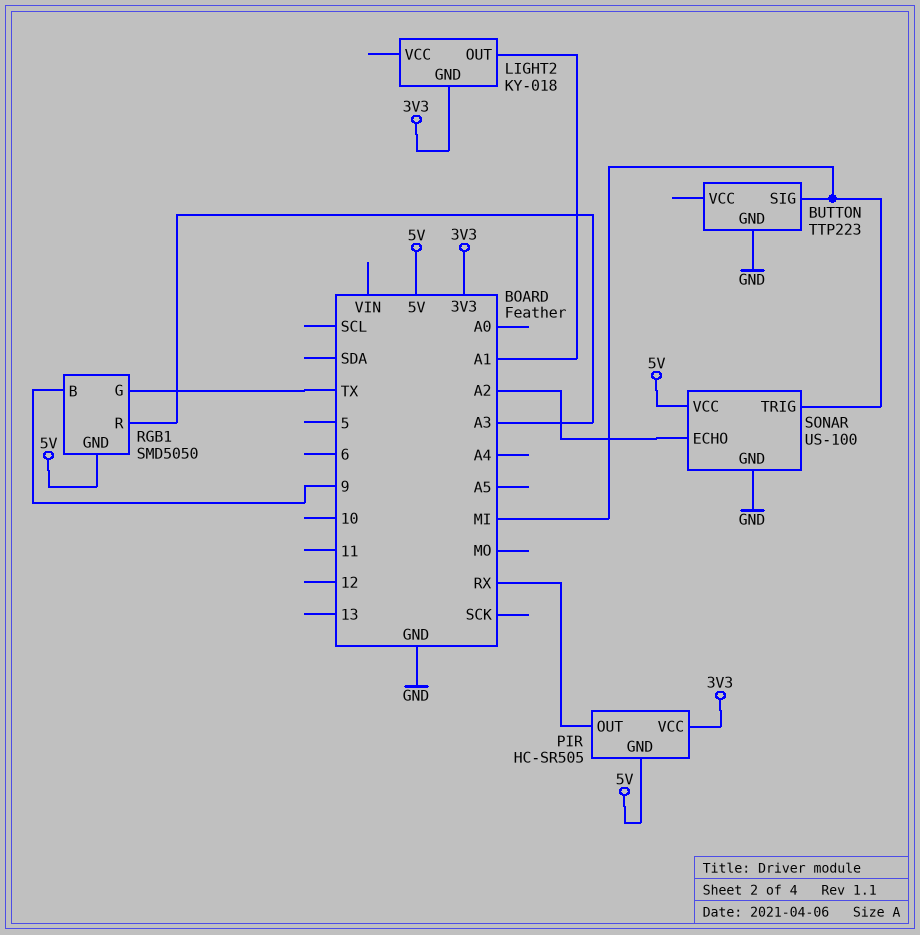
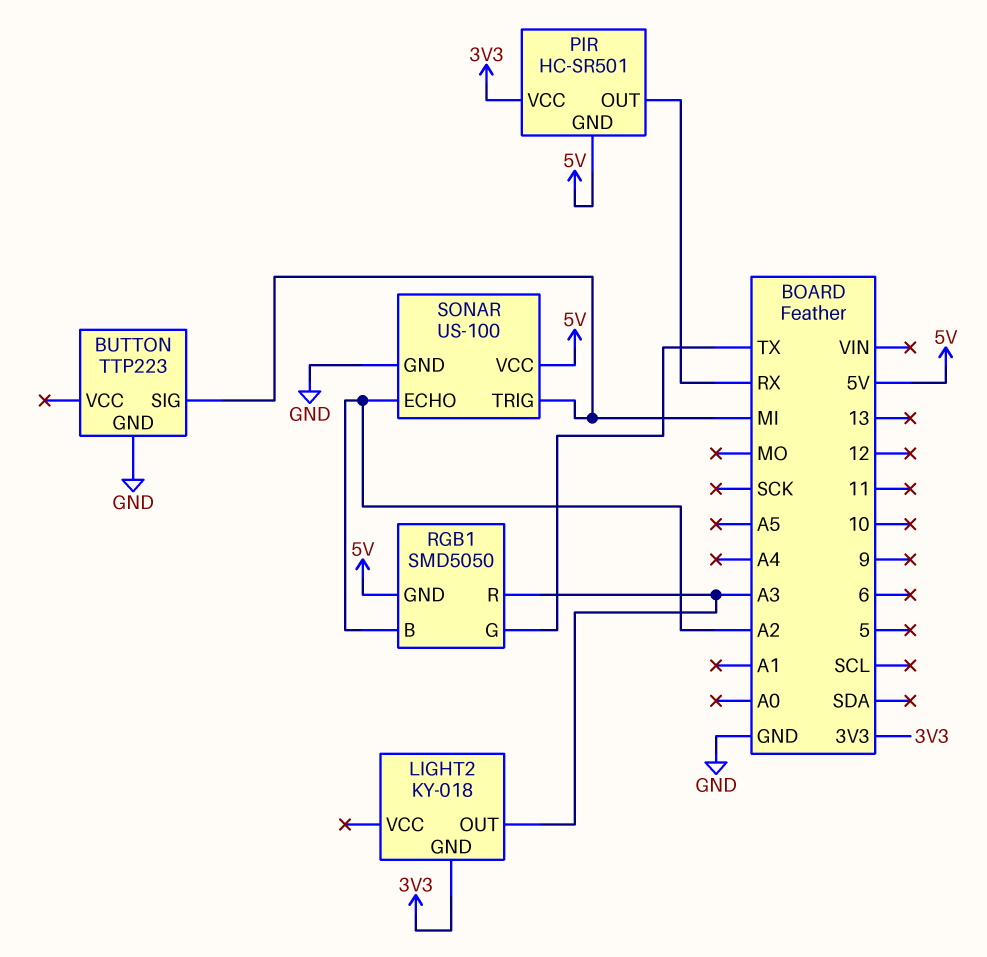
LIGHT2 pin OUT: A1 -> A3
PIR: HC-SR505 -> HC-SR501
RGB1 pin B: 9 -> A2

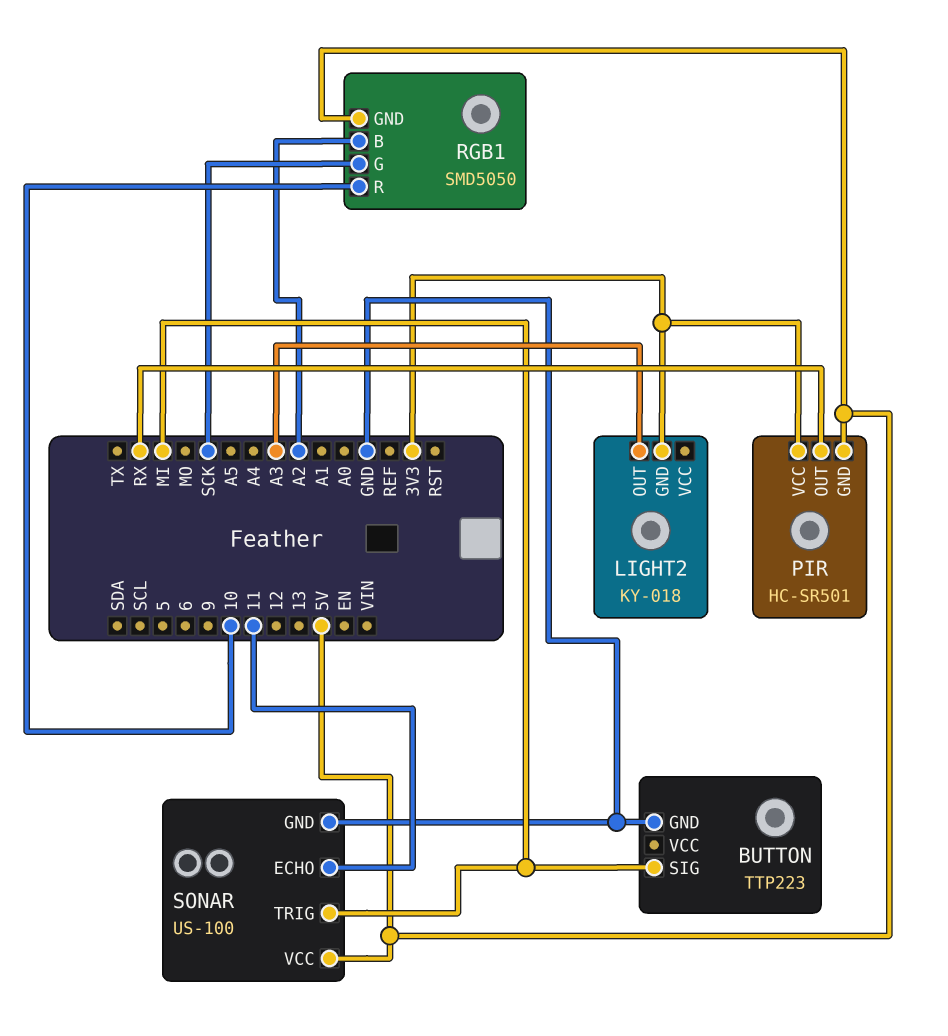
RGB1 pin G: TX -> SCK
RGB1 pin R: A3 -> 10
SONAR pin ECHO: A2 -> 11

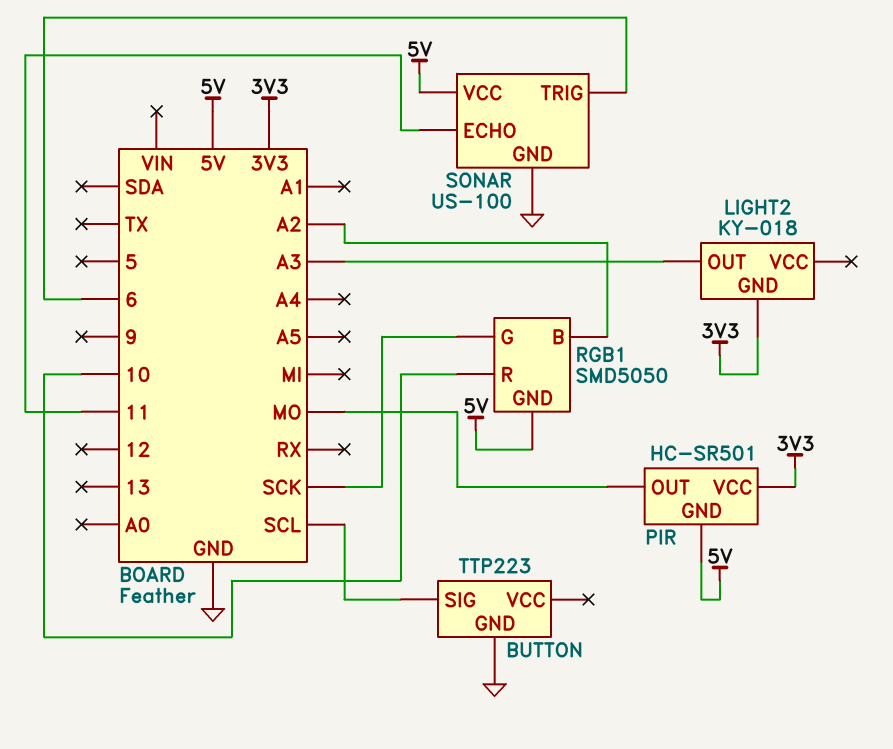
BUTTON pin SIG: MI -> SCL
PIR pin OUT: RX -> MO
SONAR pin TRIG: MI -> 6

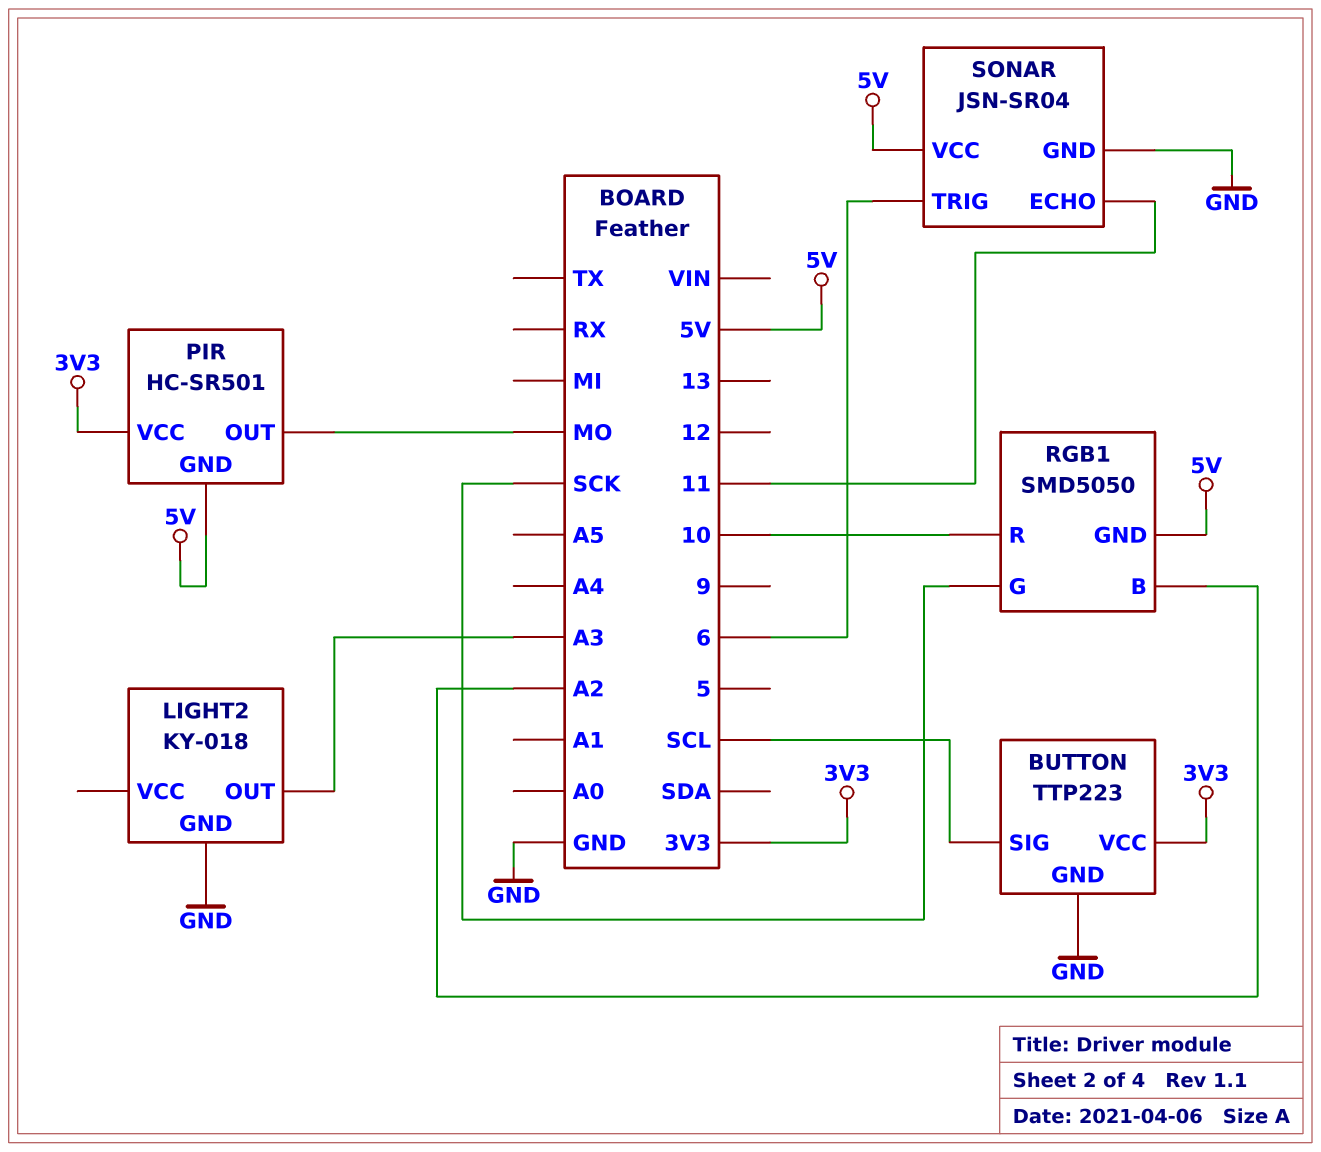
BUTTON pin VCC: none -> 3V3
LIGHT2 pin GND: 3V3 -> GND
SONAR: US-100 -> JSN-SR04

